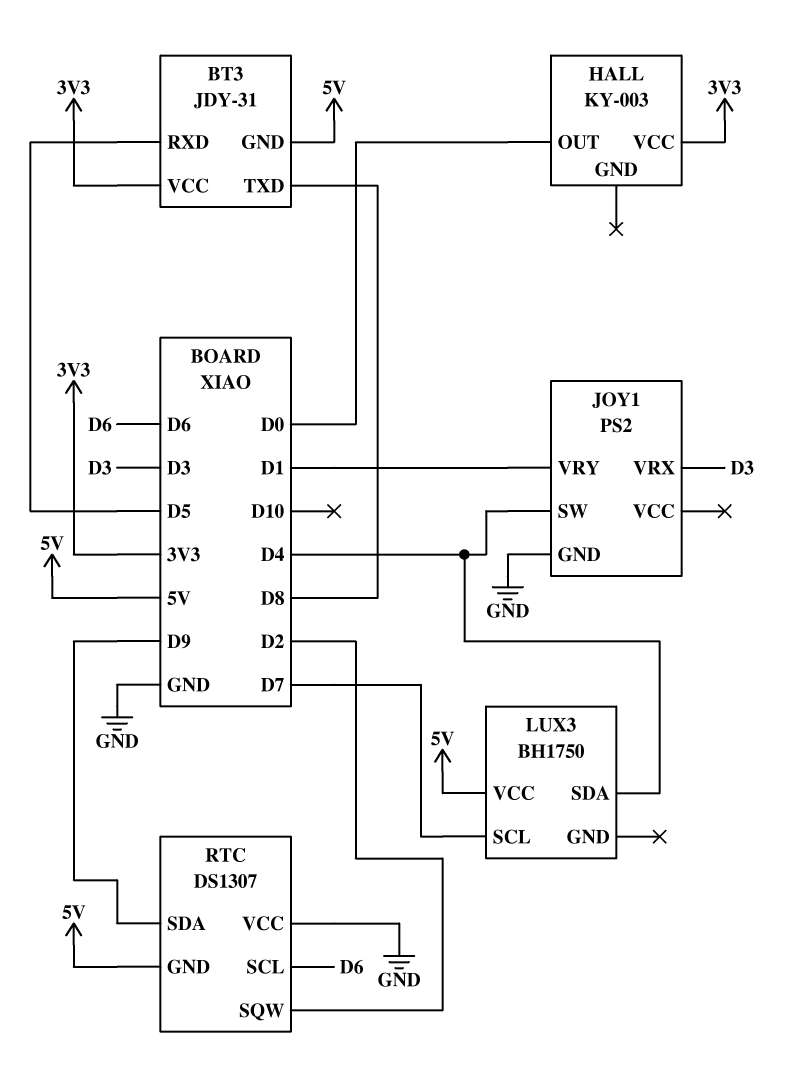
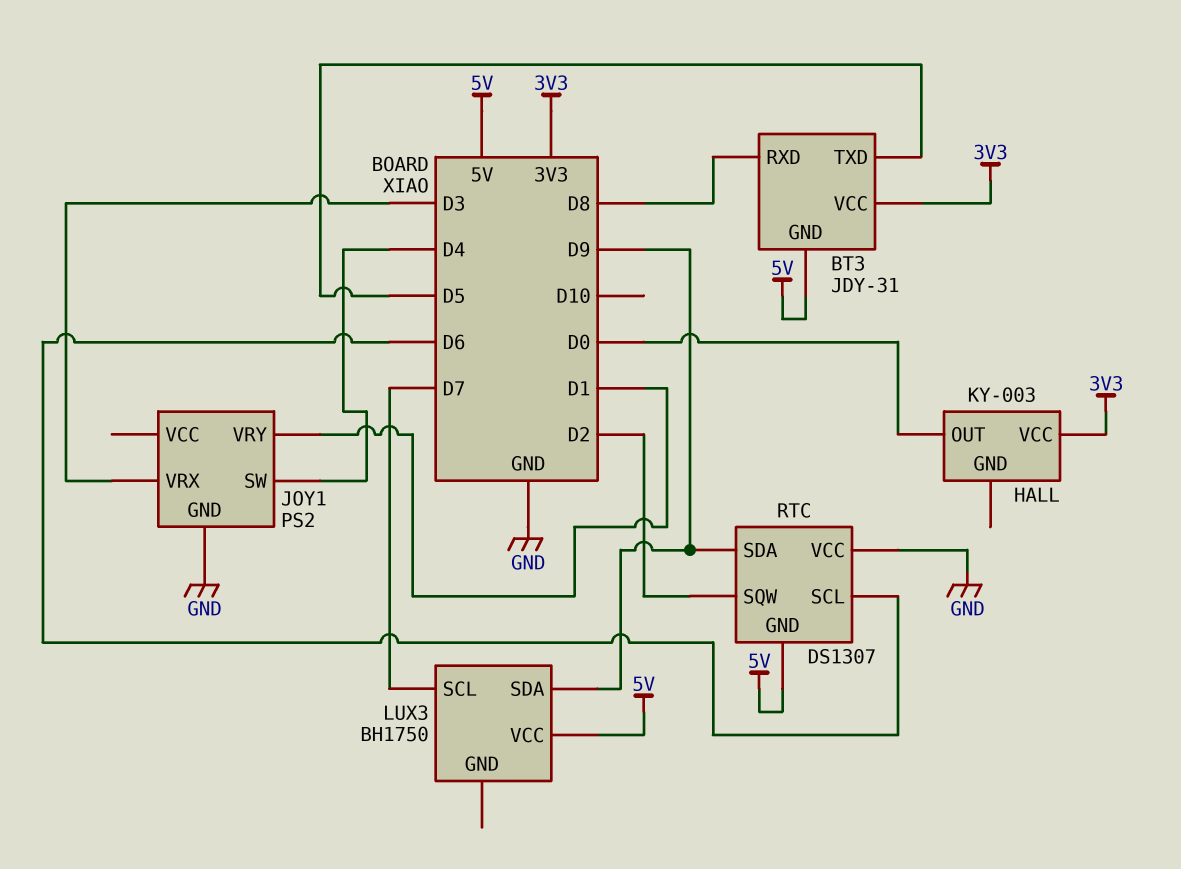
BT3 pin RXD: D5 -> D8
BT3 pin TXD: D8 -> D5
LUX3 pin SDA: D4 -> D9

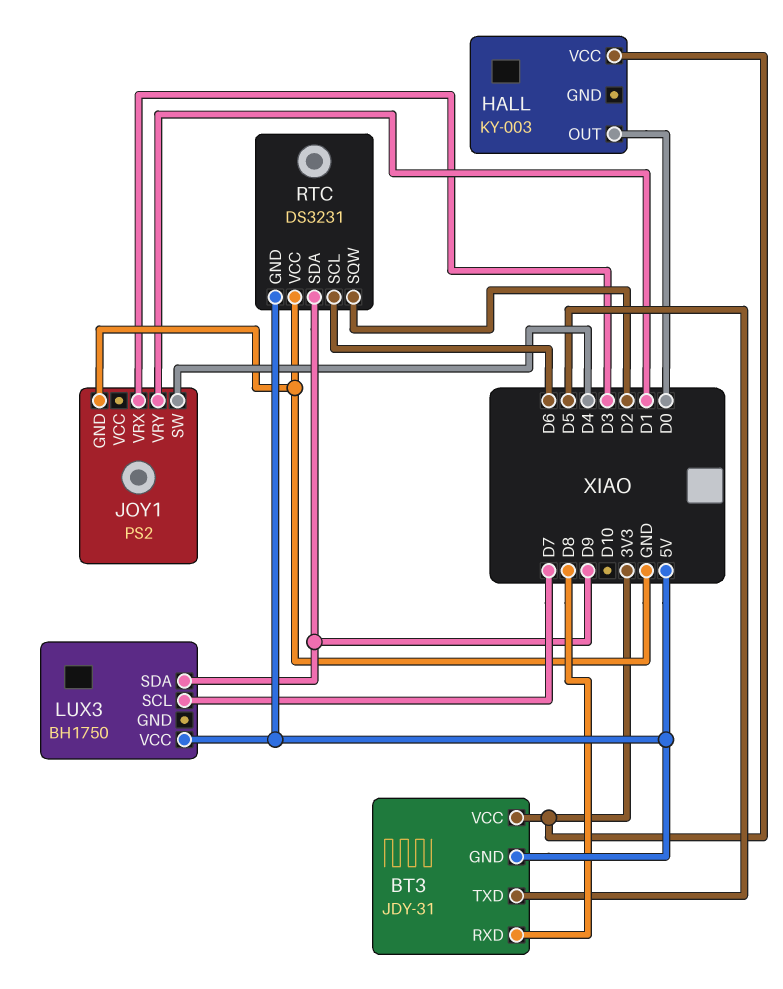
RTC: DS1307 -> DS3231

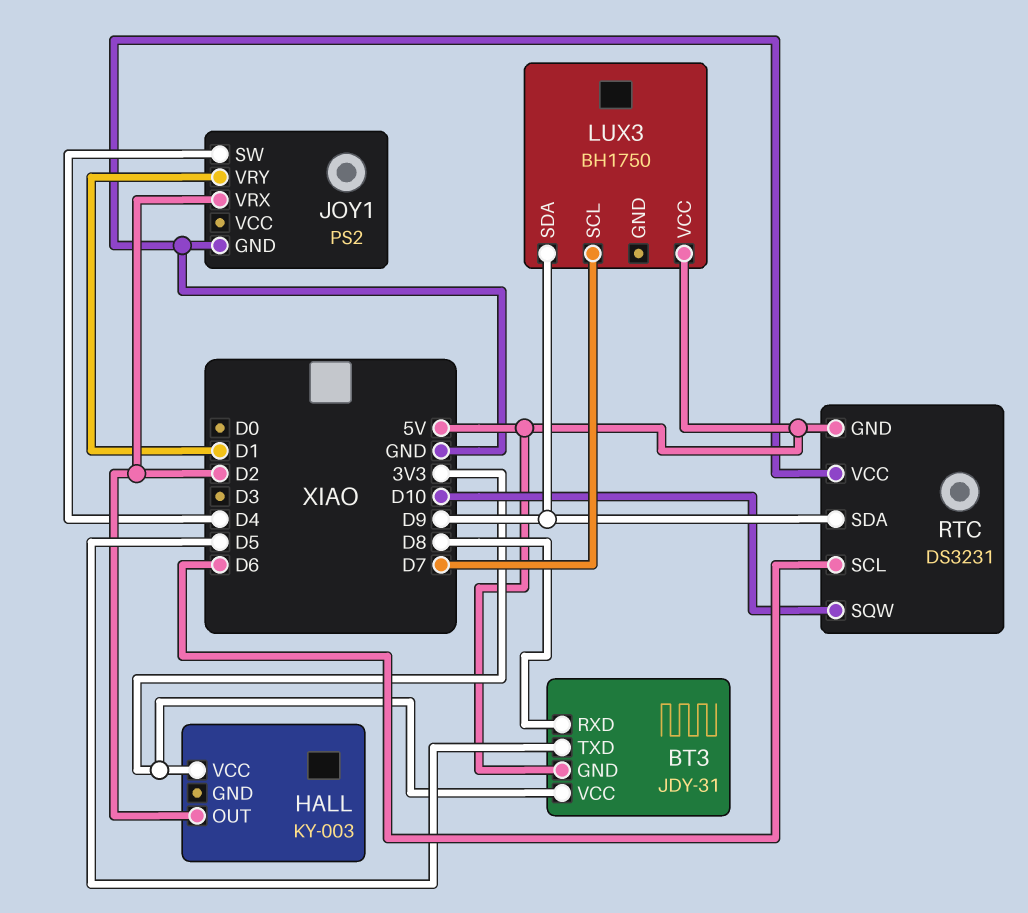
HALL pin OUT: D0 -> D2
JOY1 pin VRX: D3 -> D2
RTC pin SQW: D2 -> D10

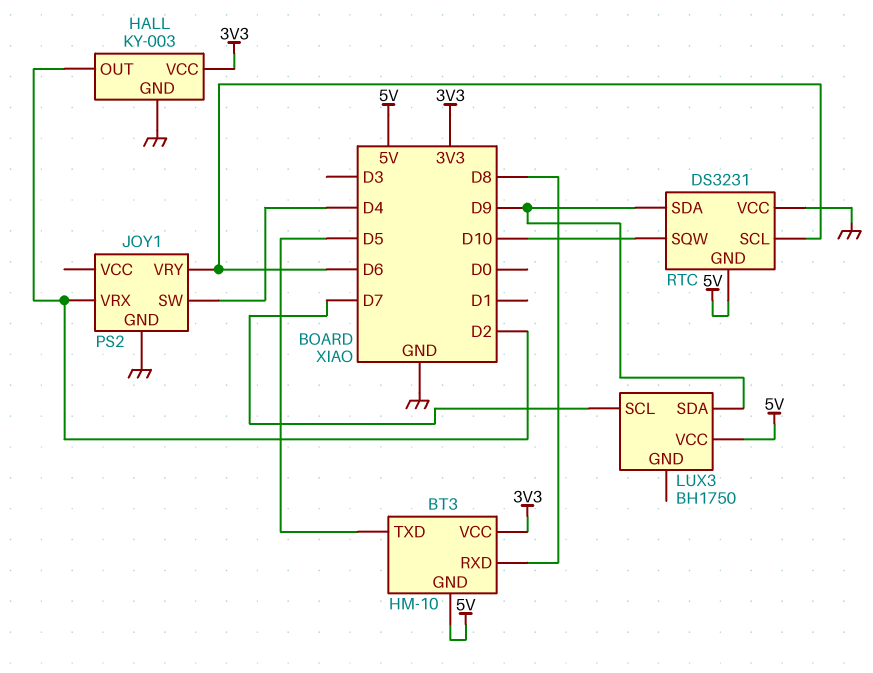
BT3: JDY-31 -> HM-10
HALL pin GND: none -> GND
JOY1 pin VRY: D1 -> D6

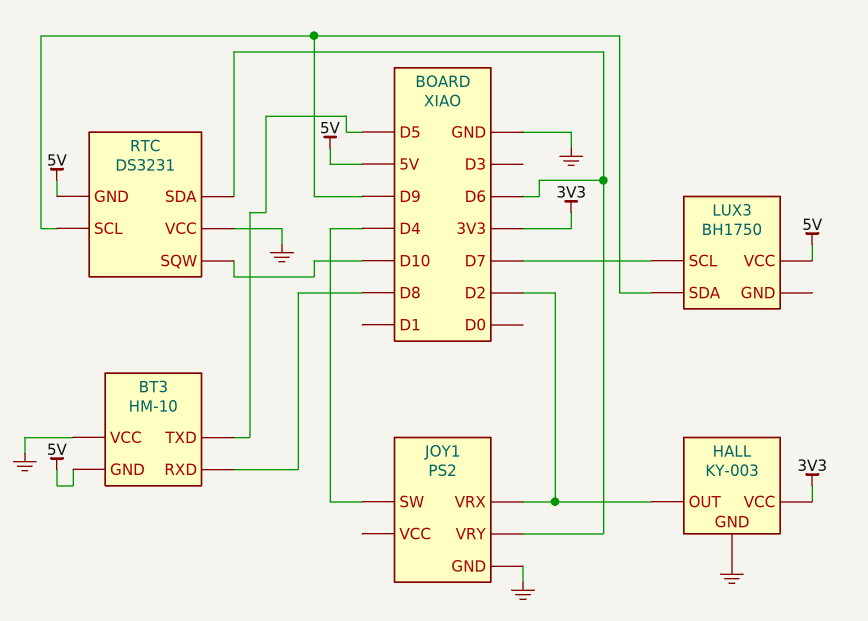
BT3 pin VCC: 3V3 -> GND
RTC pin SCL: D6 -> D9
RTC pin SDA: D9 -> D6

